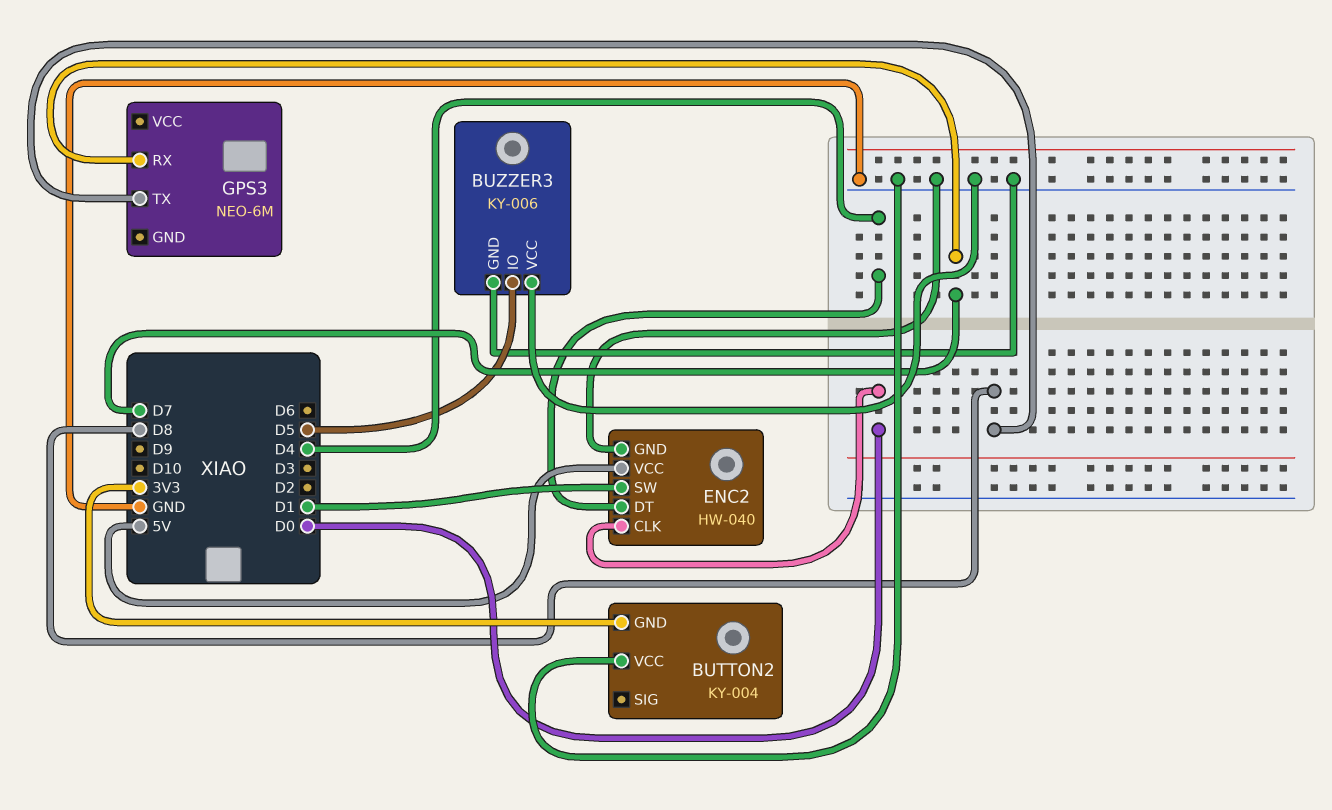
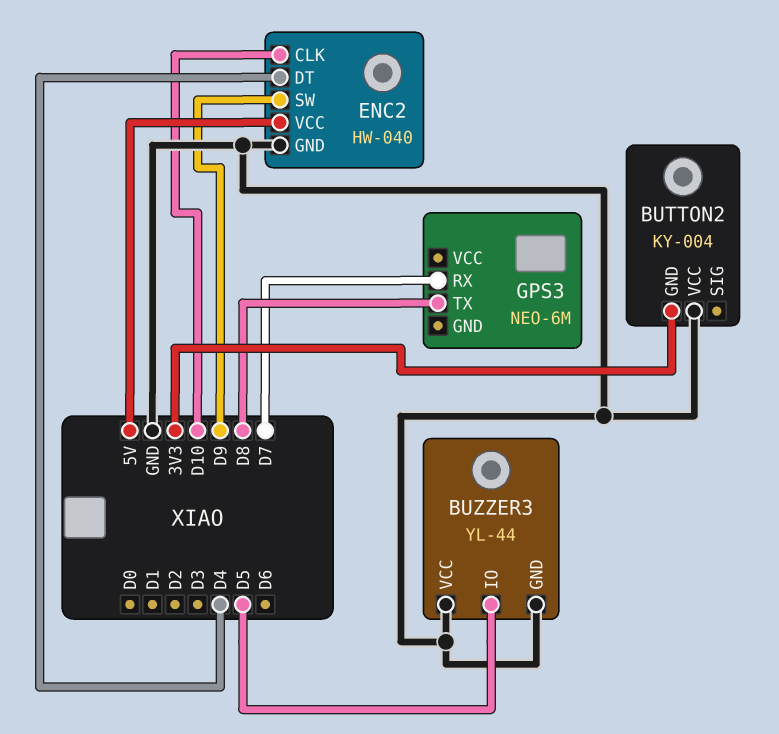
BUZZER3: KY-006 -> YL-44
ENC2 pin CLK: D0 -> D10
ENC2 pin SW: D1 -> D9

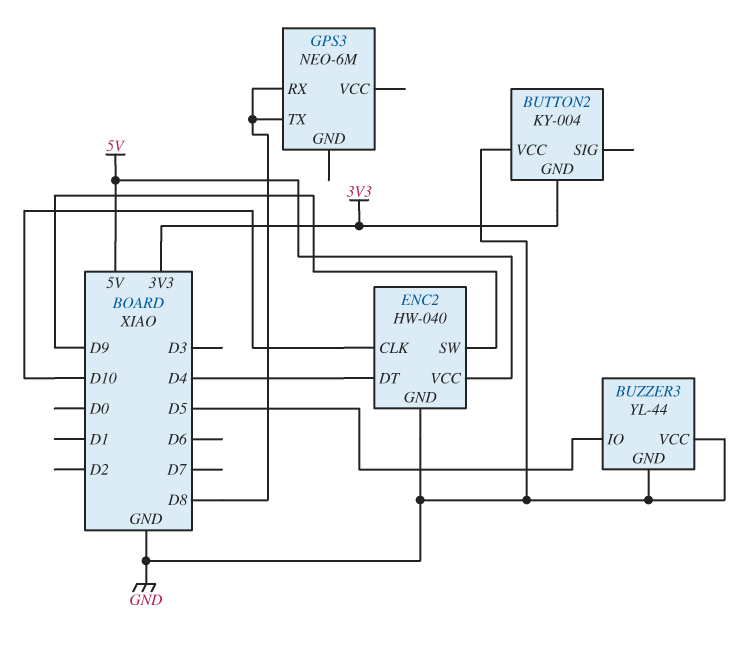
GPS3 pin RX: D7 -> D8

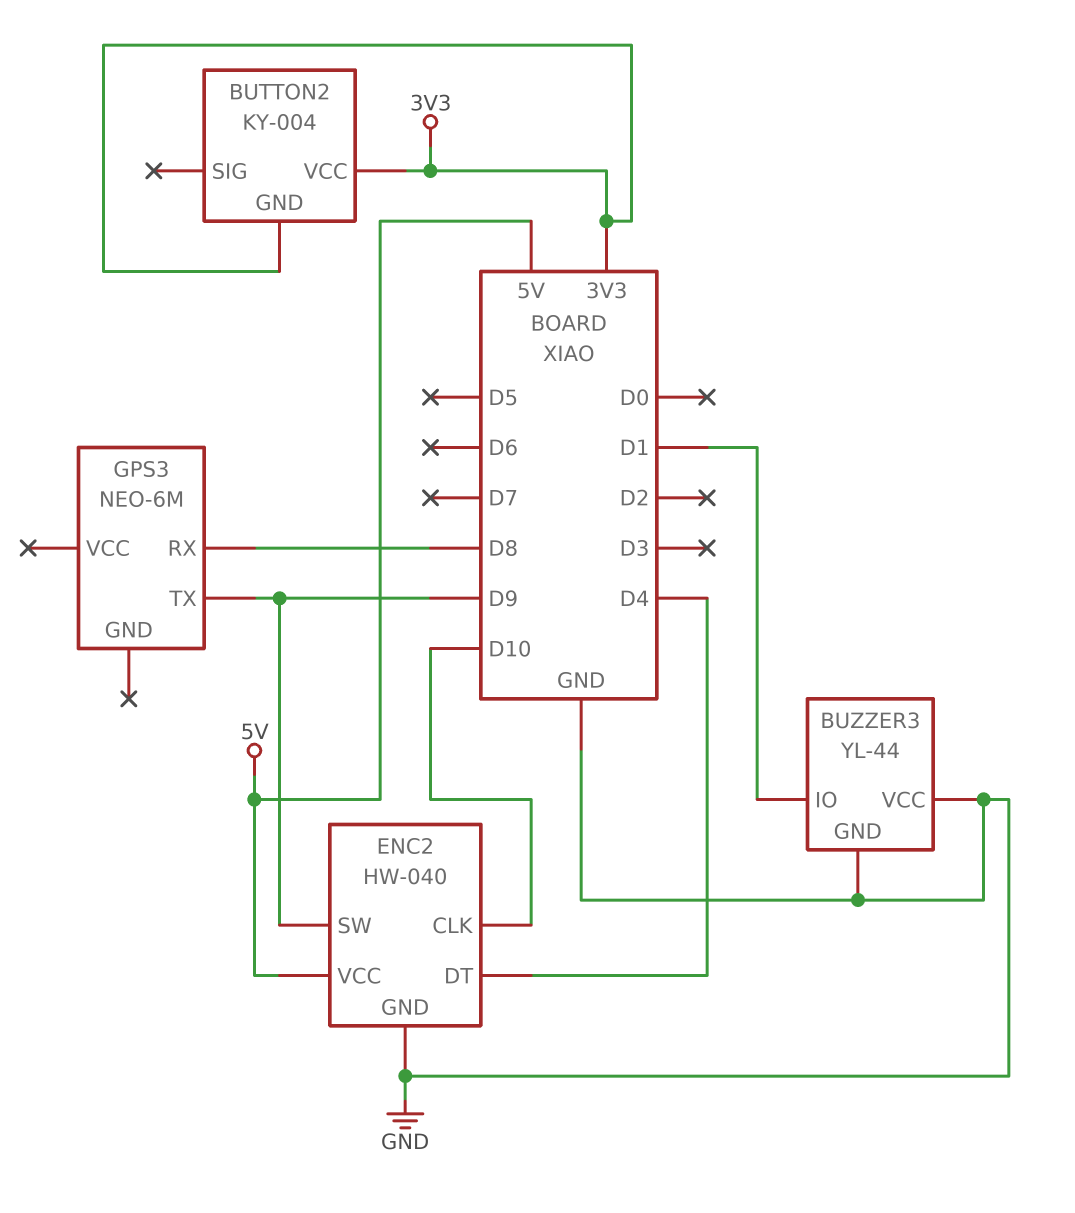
BUTTON2 pin VCC: GND -> 3V3
BUZZER3 pin IO: D5 -> D1
GPS3 pin TX: D8 -> D9

